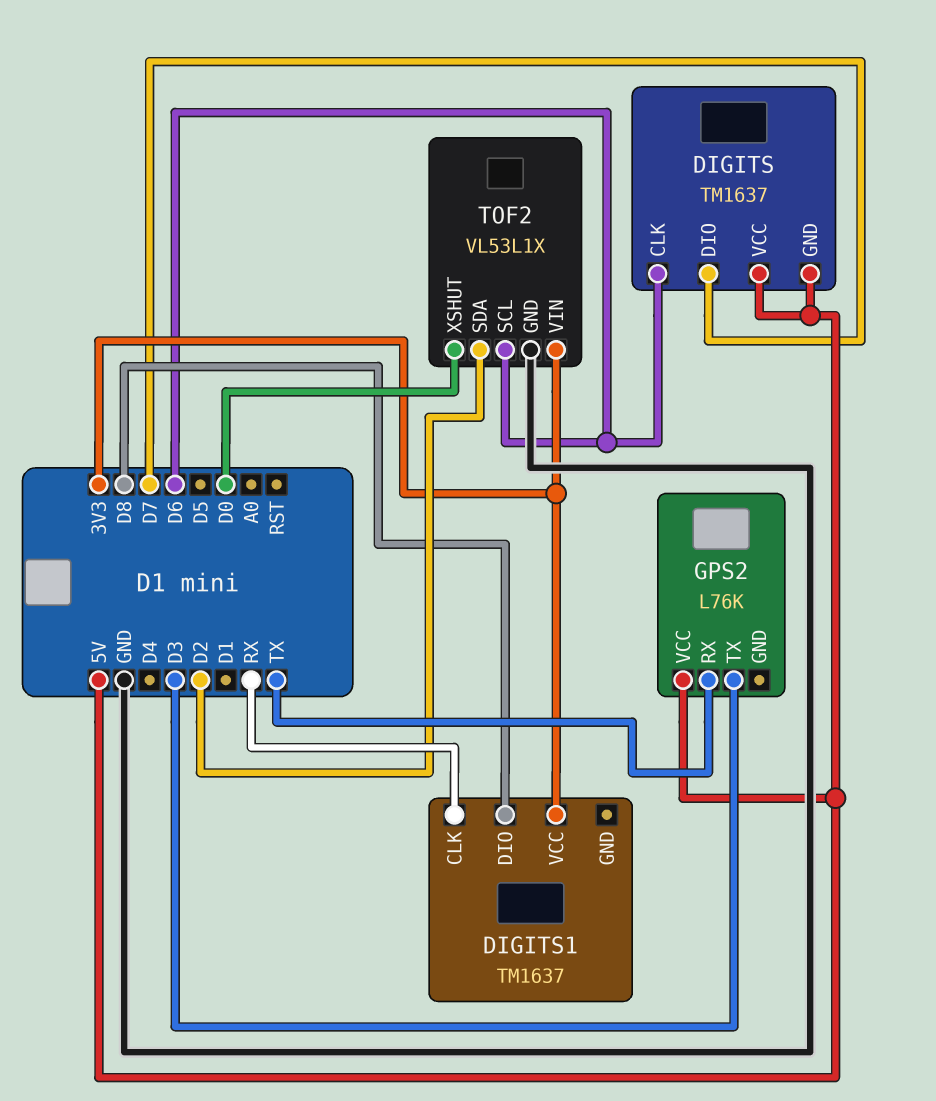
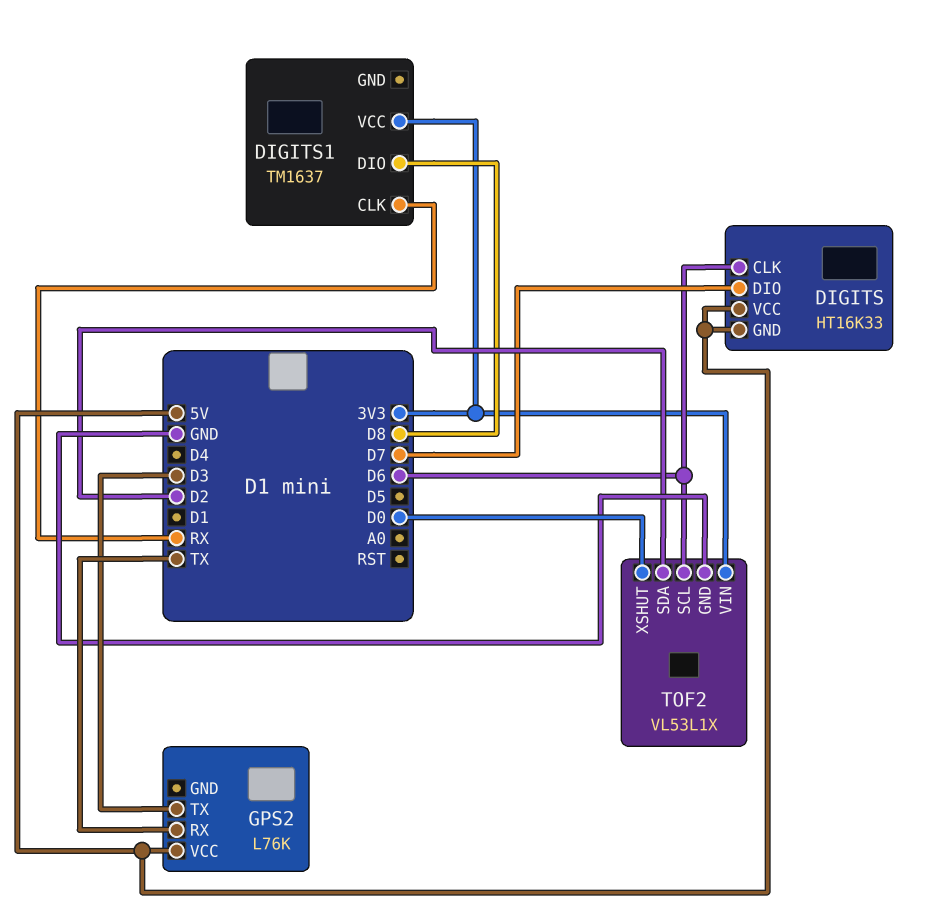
DIGITS: TM1637 -> HT16K33

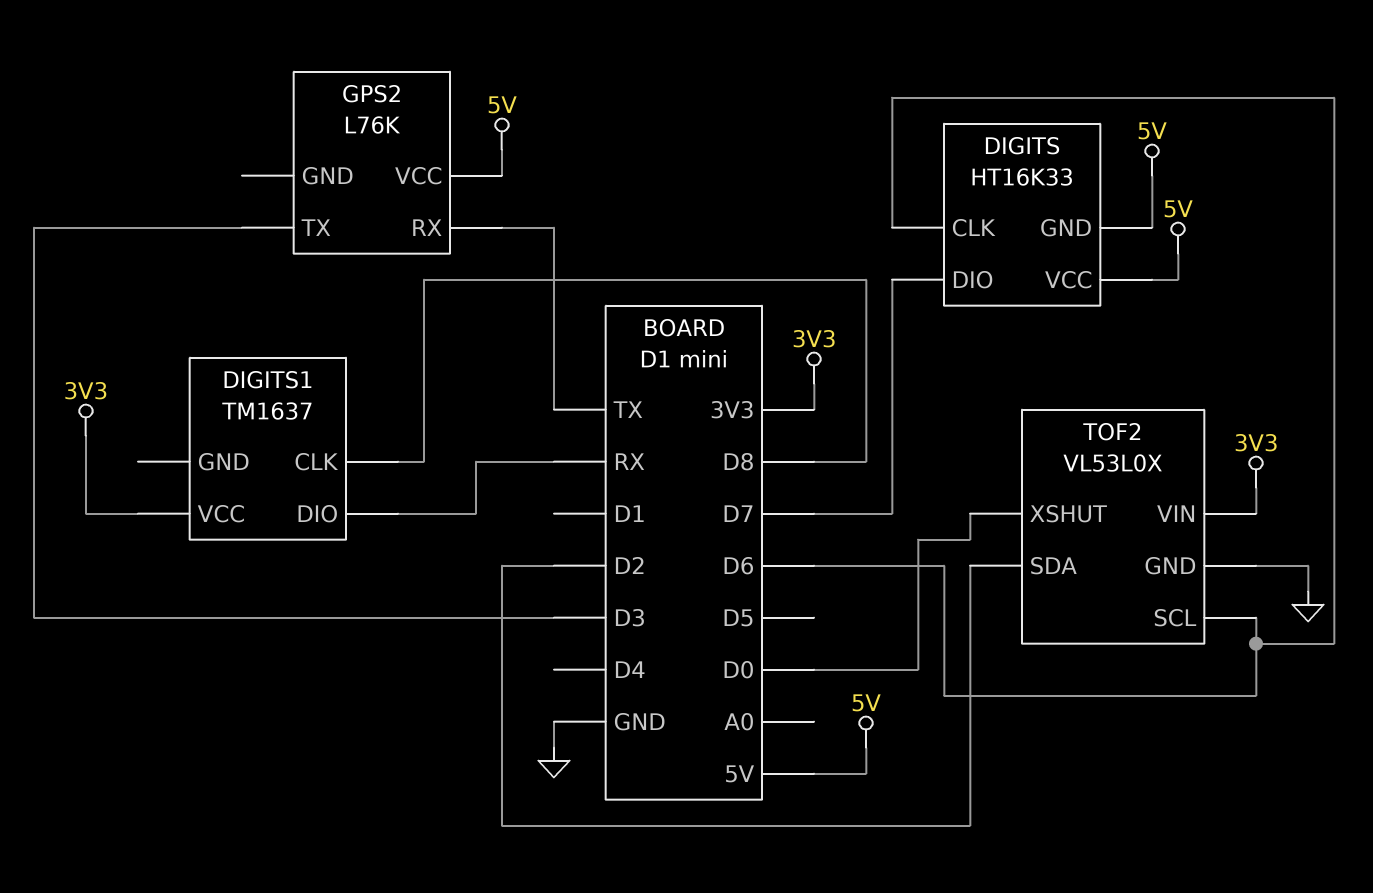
DIGITS1 pin CLK: RX -> D8
DIGITS1 pin DIO: D8 -> RX
TOF2: VL53L1X -> VL53L0X

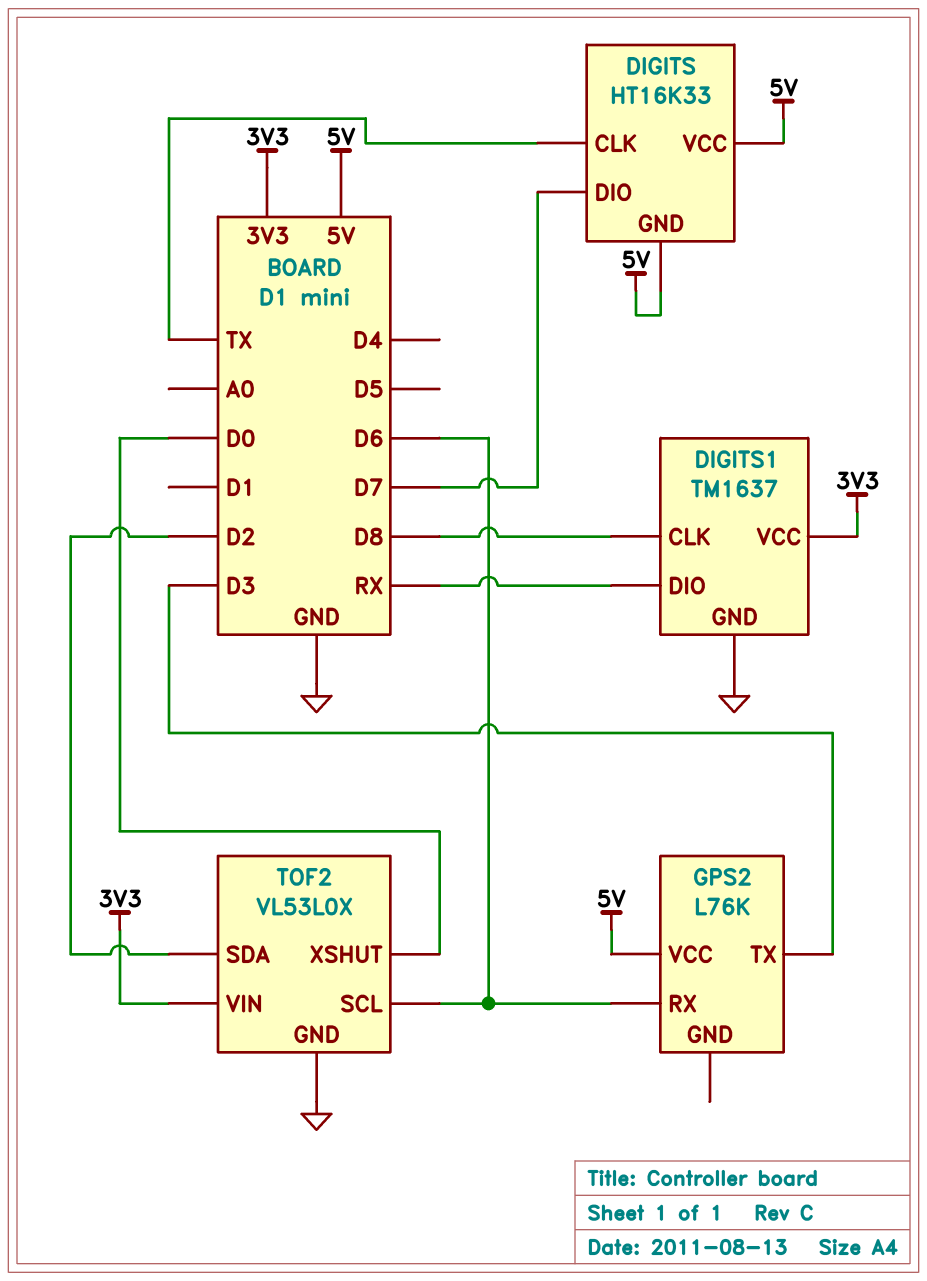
DIGITS pin CLK: D6 -> TX
DIGITS1 pin GND: none -> GND
GPS2 pin RX: TX -> D6

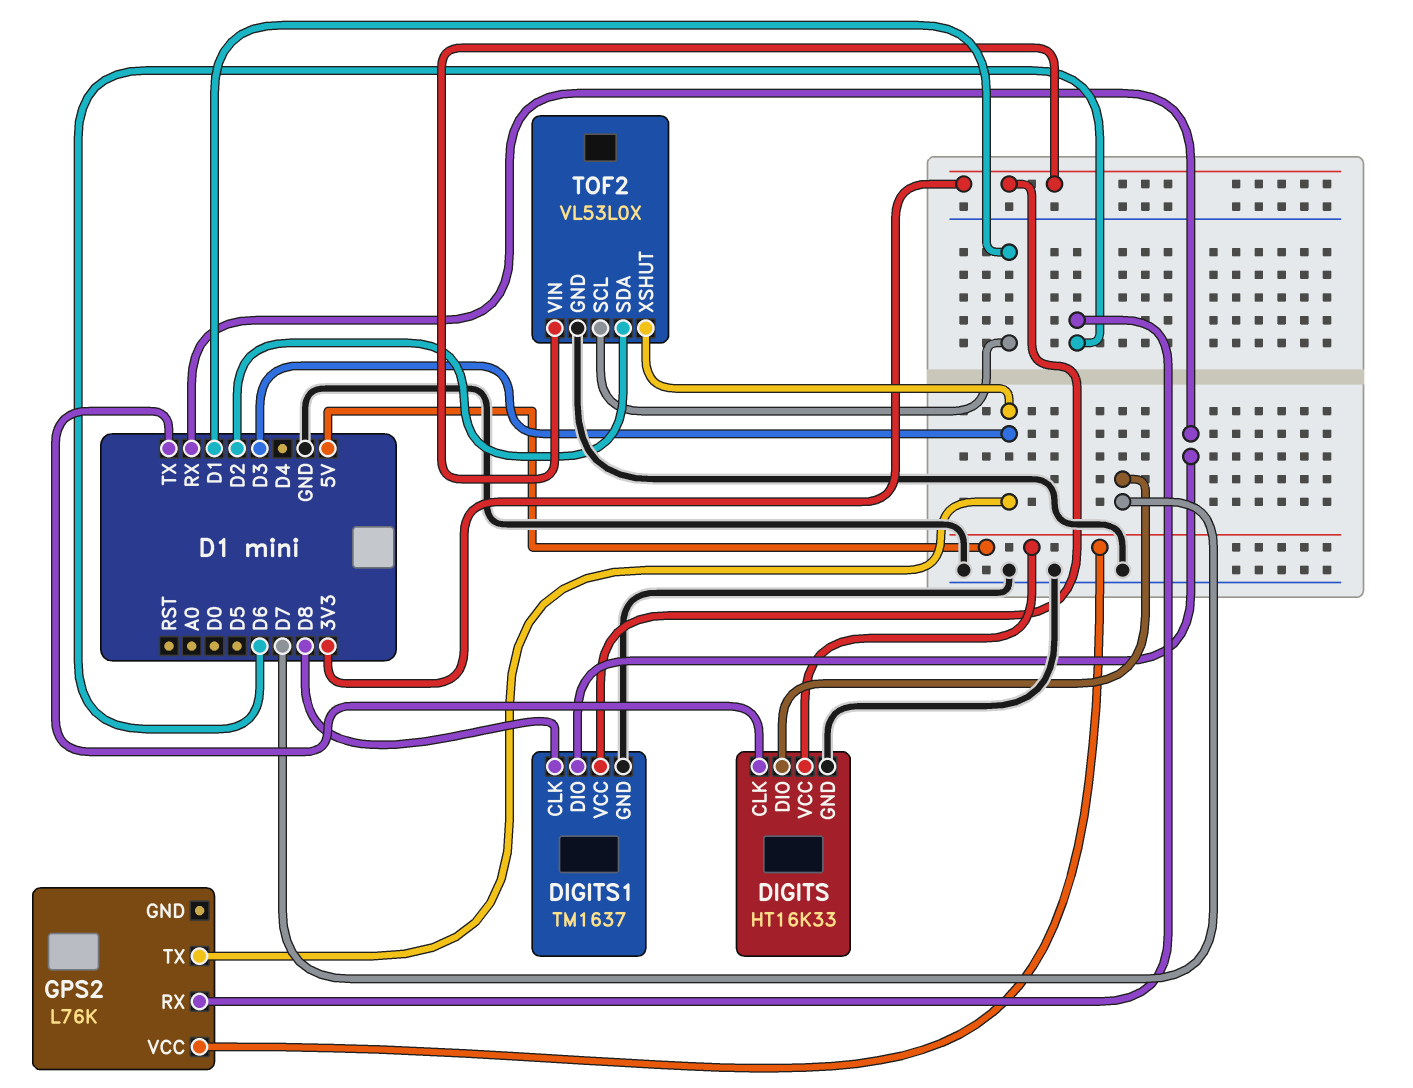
DIGITS pin GND: 5V -> GND
TOF2 pin SCL: D6 -> D1
TOF2 pin XSHUT: D0 -> D3

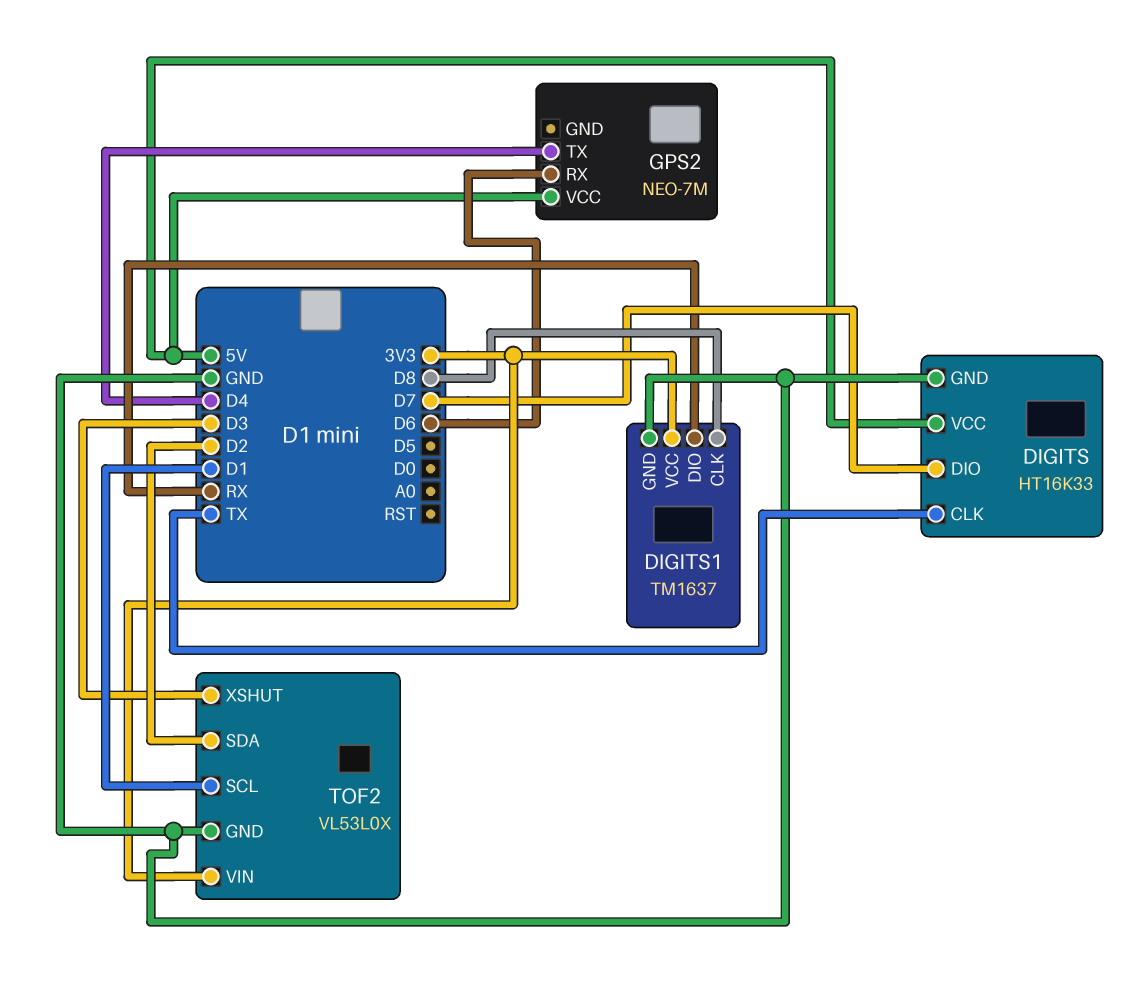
GPS2: L76K -> NEO-7M
GPS2 pin TX: D3 -> D4

